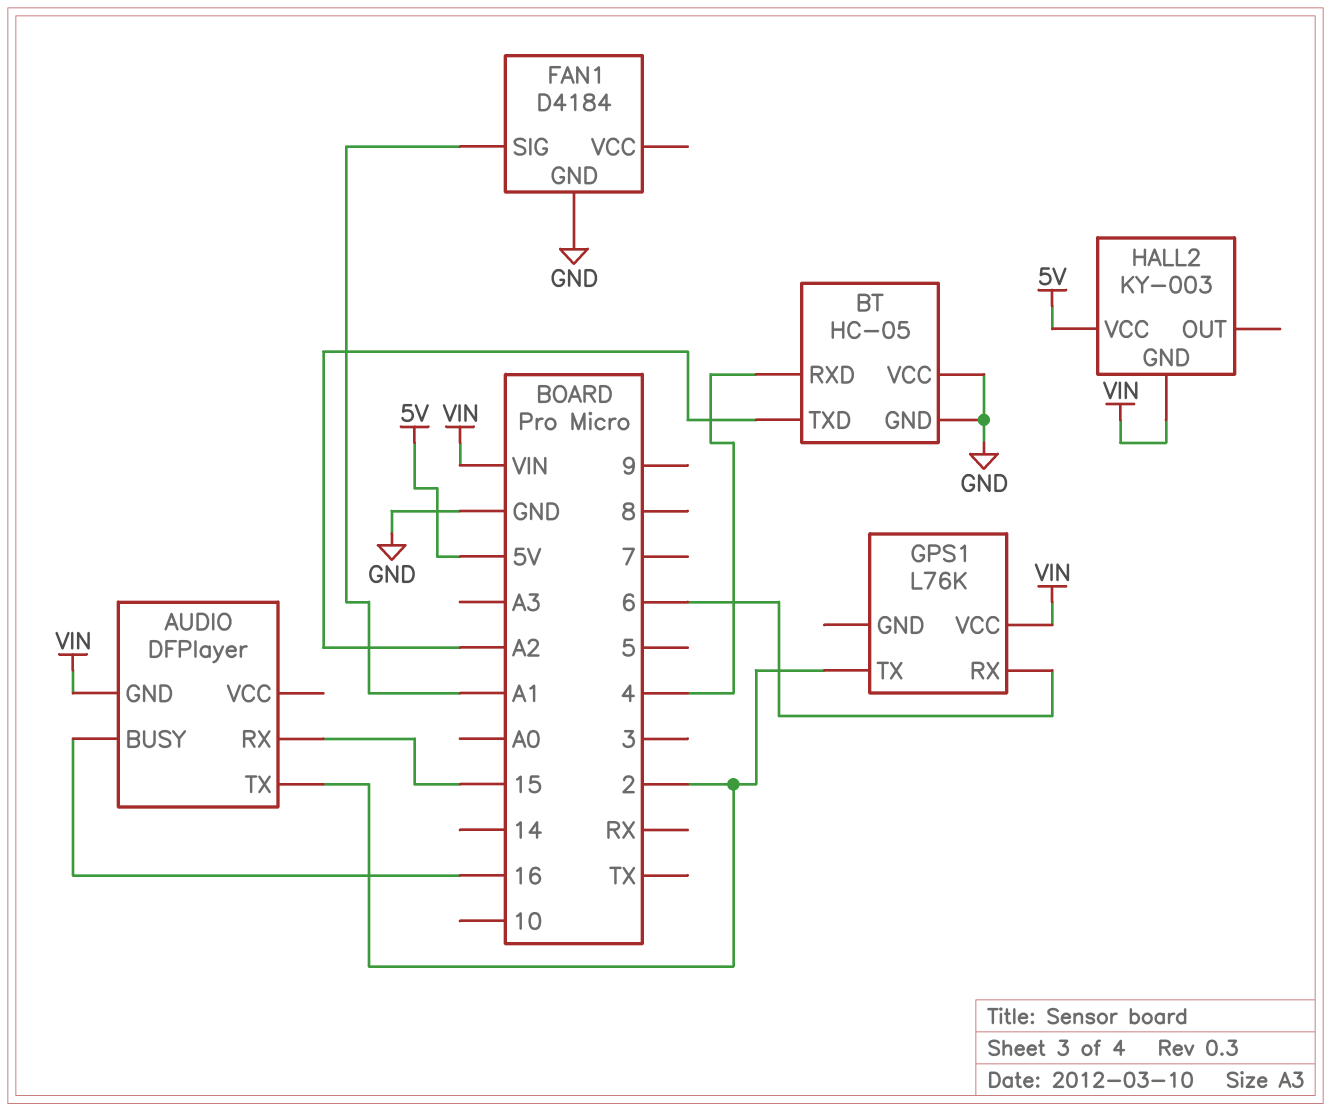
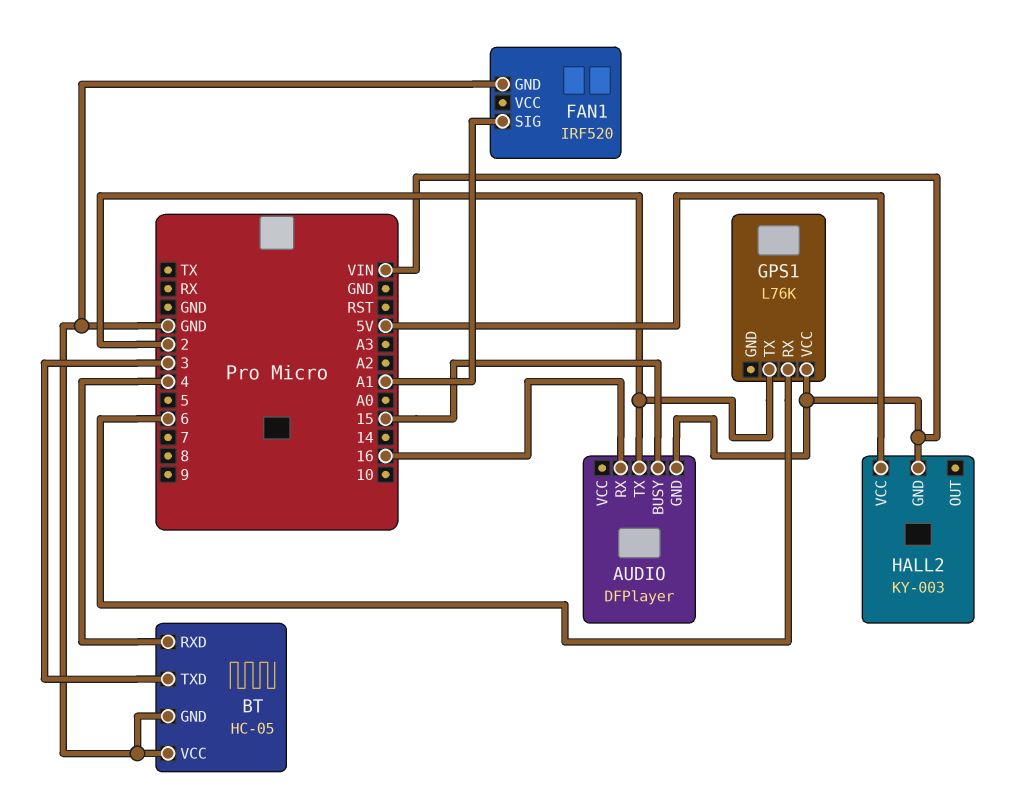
AUDIO pin BUSY: 16 -> 15
AUDIO pin RX: 15 -> 16
BT pin TXD: A2 -> 3
FAN1: D4184 -> IRF520

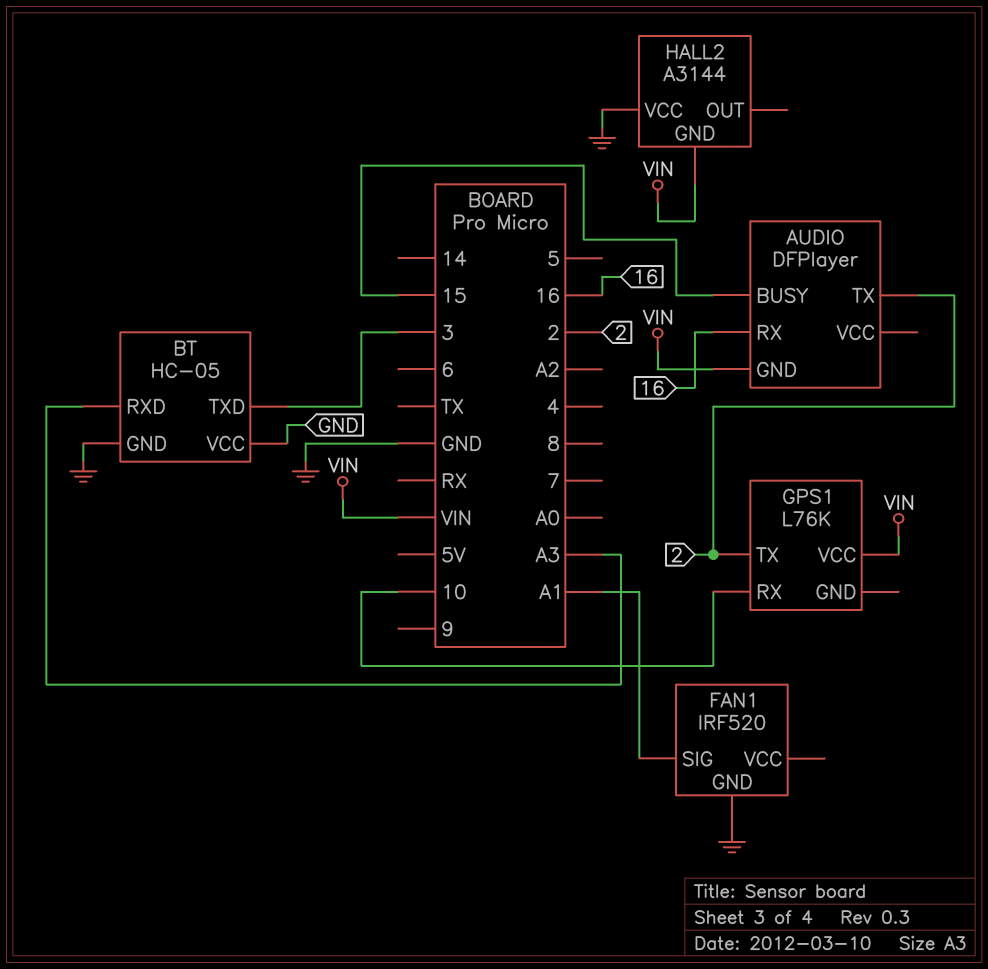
BT pin RXD: 4 -> A3
GPS1 pin RX: 6 -> 10
HALL2: KY-003 -> A3144
HALL2 pin VCC: 5V -> GND

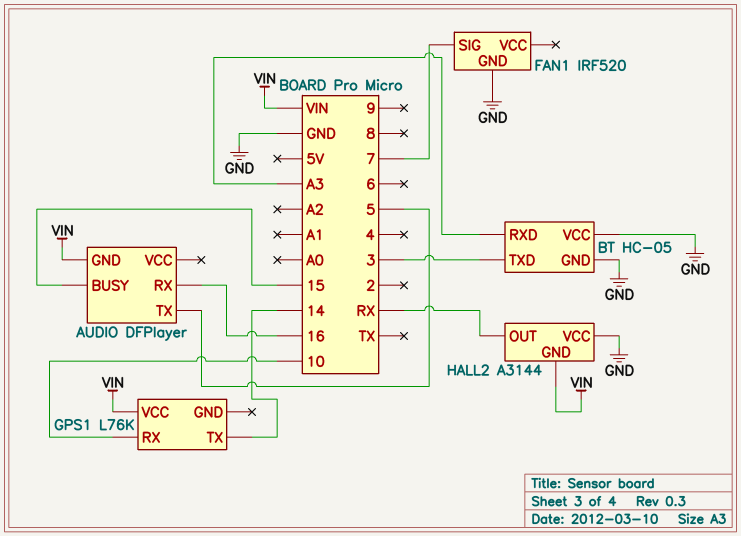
AUDIO pin TX: 2 -> 5
FAN1 pin SIG: A1 -> 7
GPS1 pin TX: 2 -> 14
HALL2 pin OUT: none -> RX

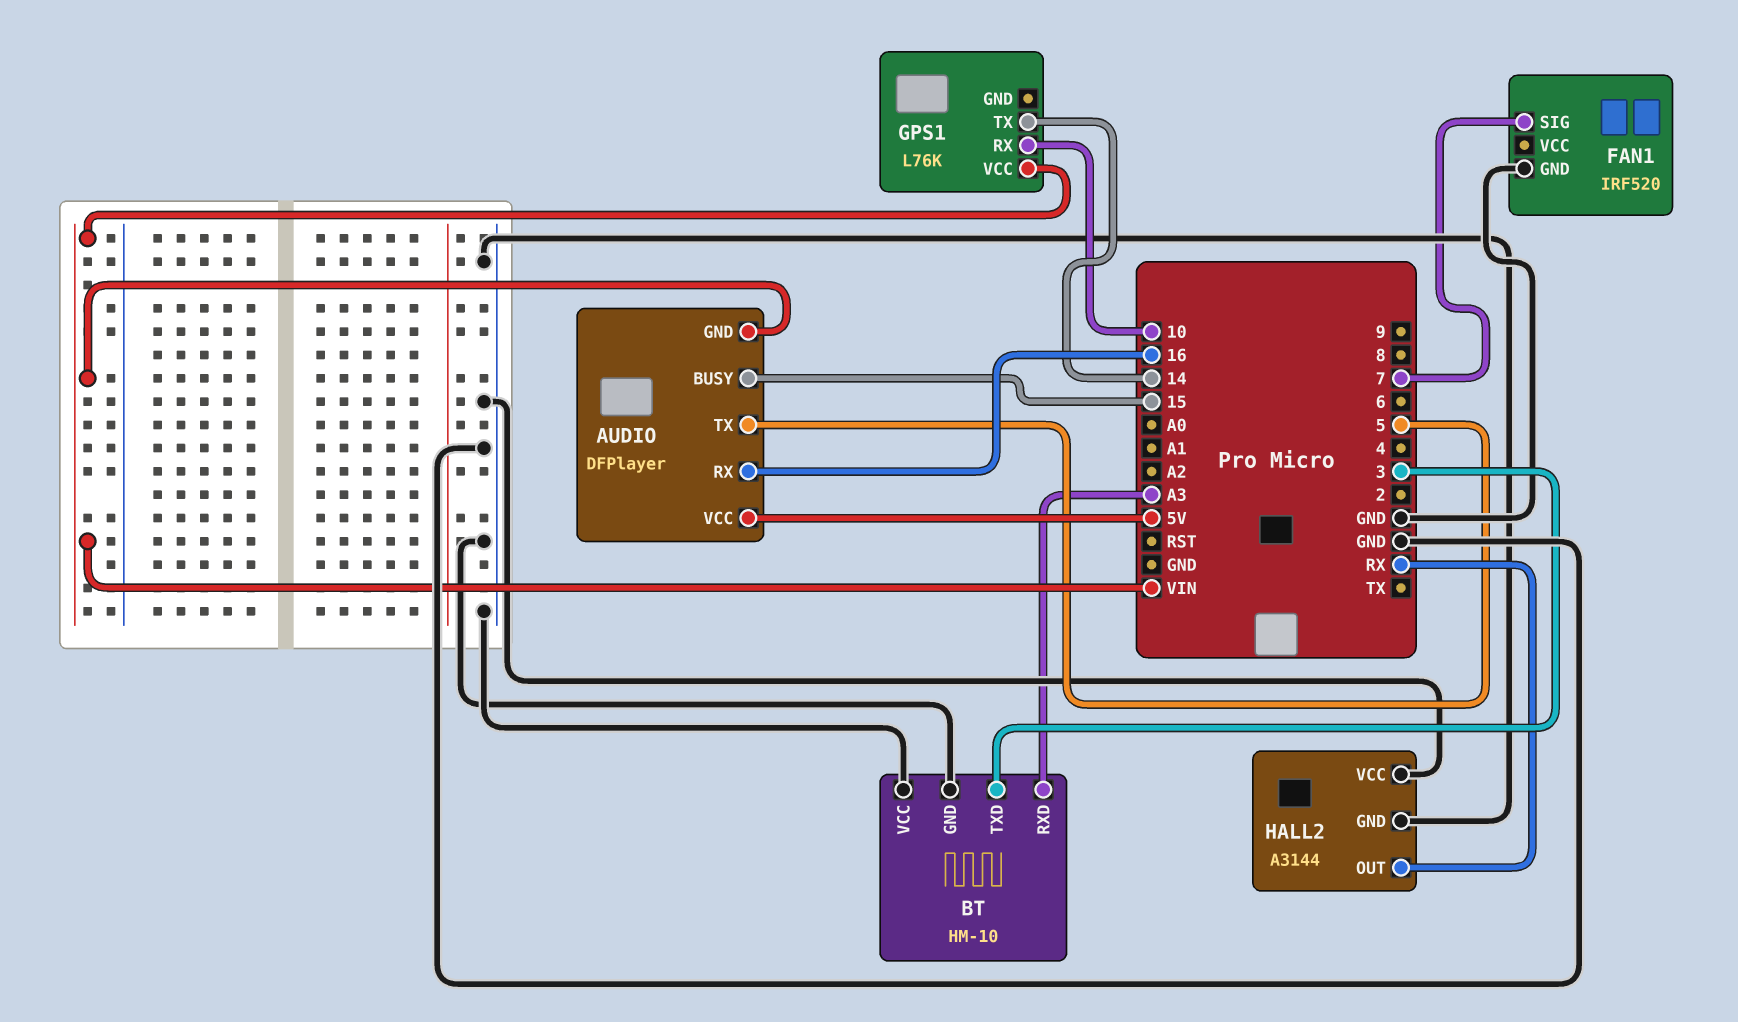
AUDIO pin VCC: none -> 5V
BT: HC-05 -> HM-10
HALL2 pin GND: VIN -> GND

